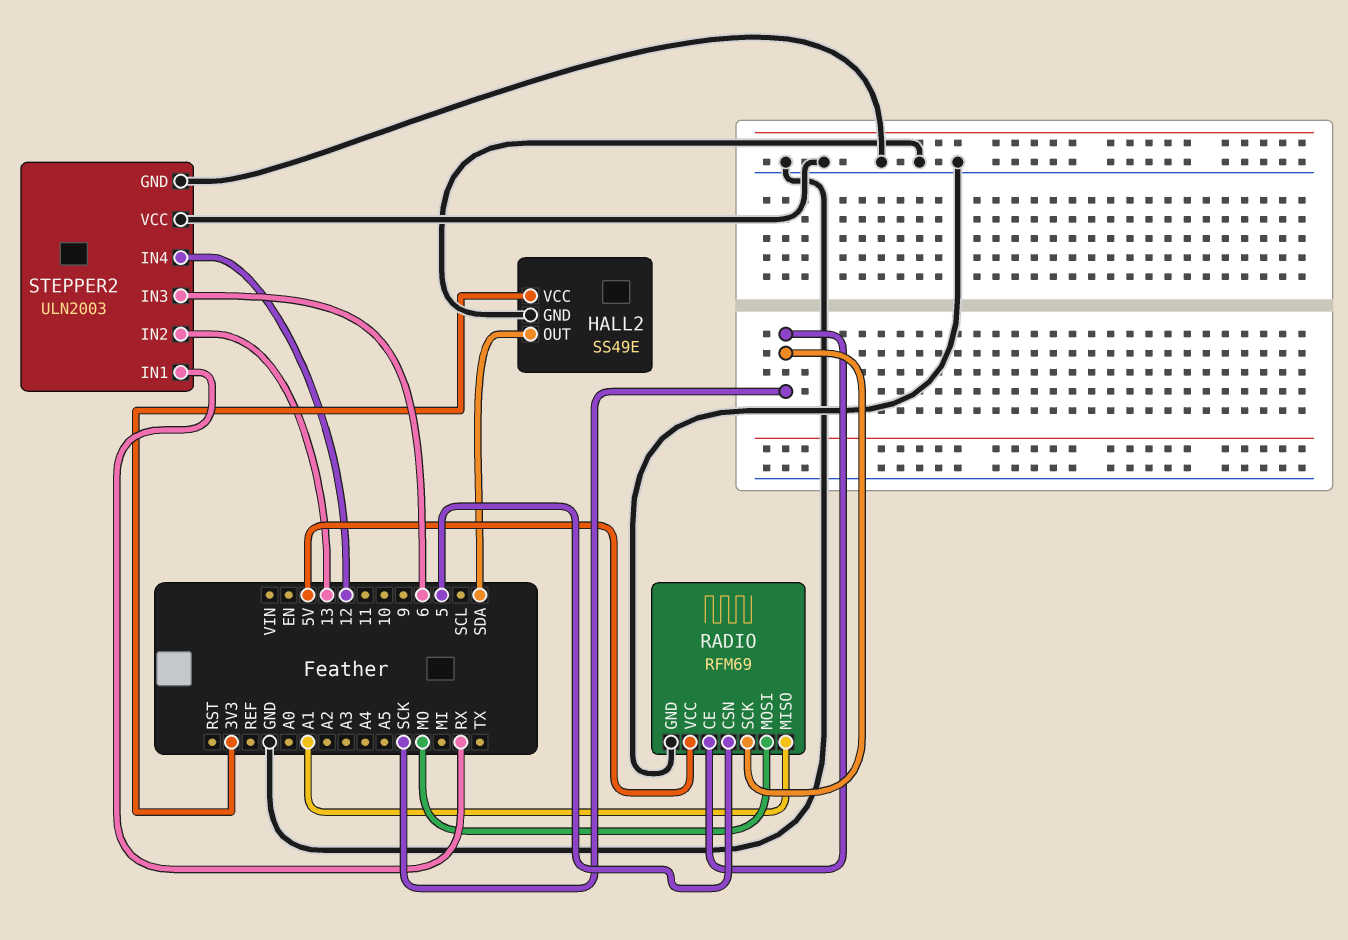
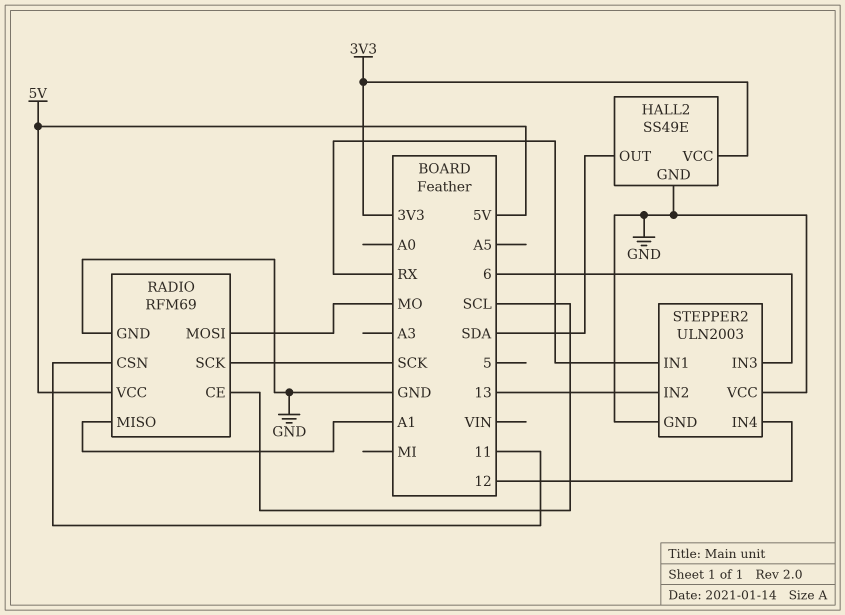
RADIO pin CE: SCK -> SCL
RADIO pin CSN: 5 -> 11

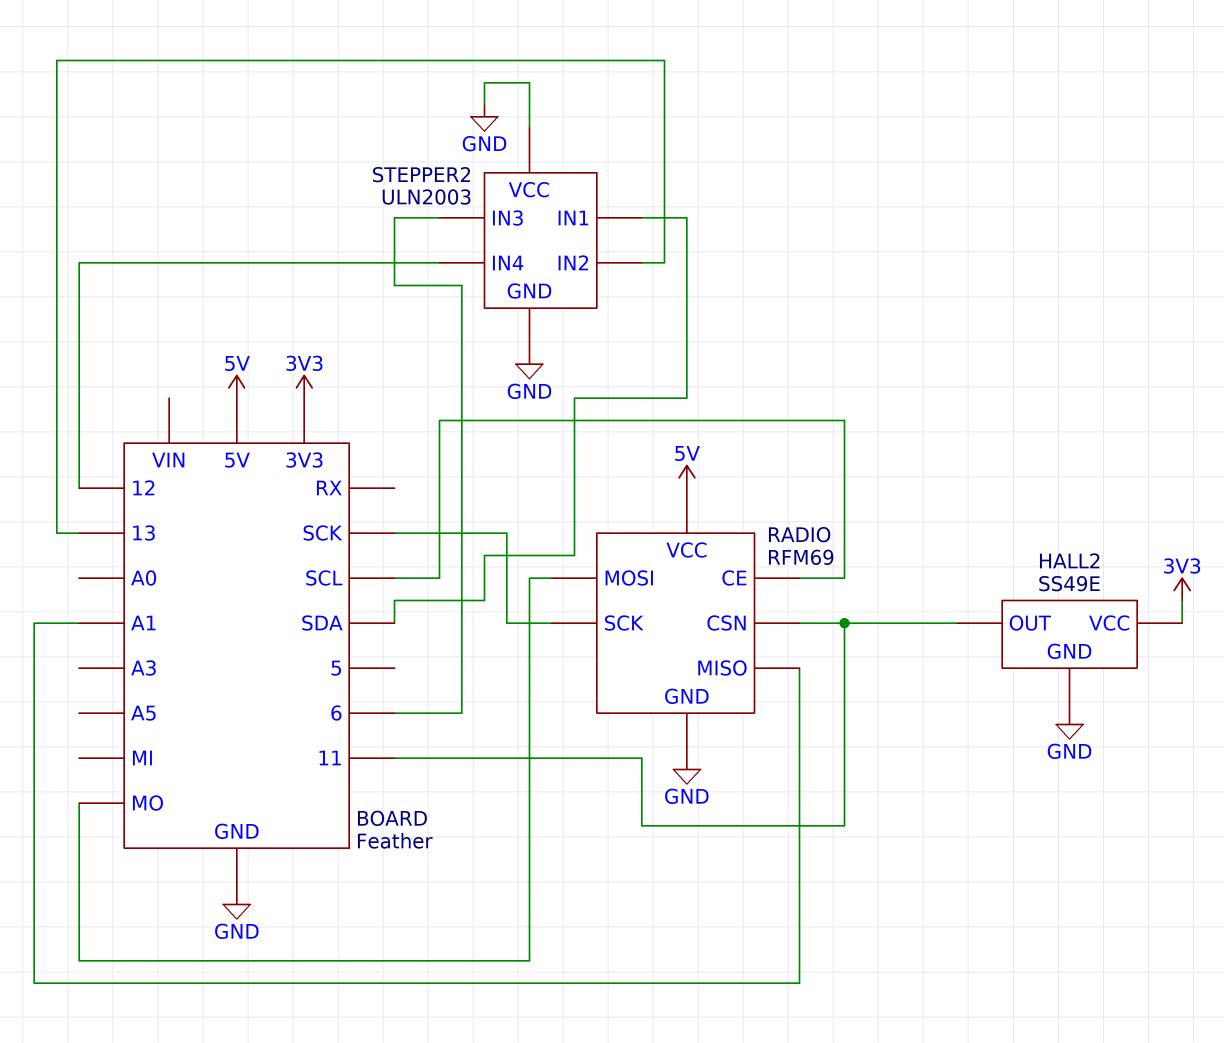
HALL2 pin OUT: SDA -> 11
STEPPER2 pin IN1: RX -> SDA

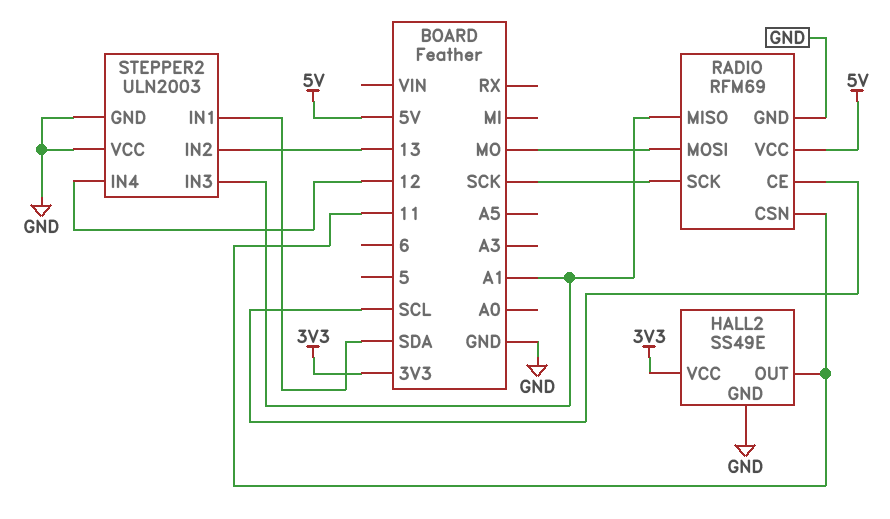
STEPPER2 pin IN3: 6 -> A1

